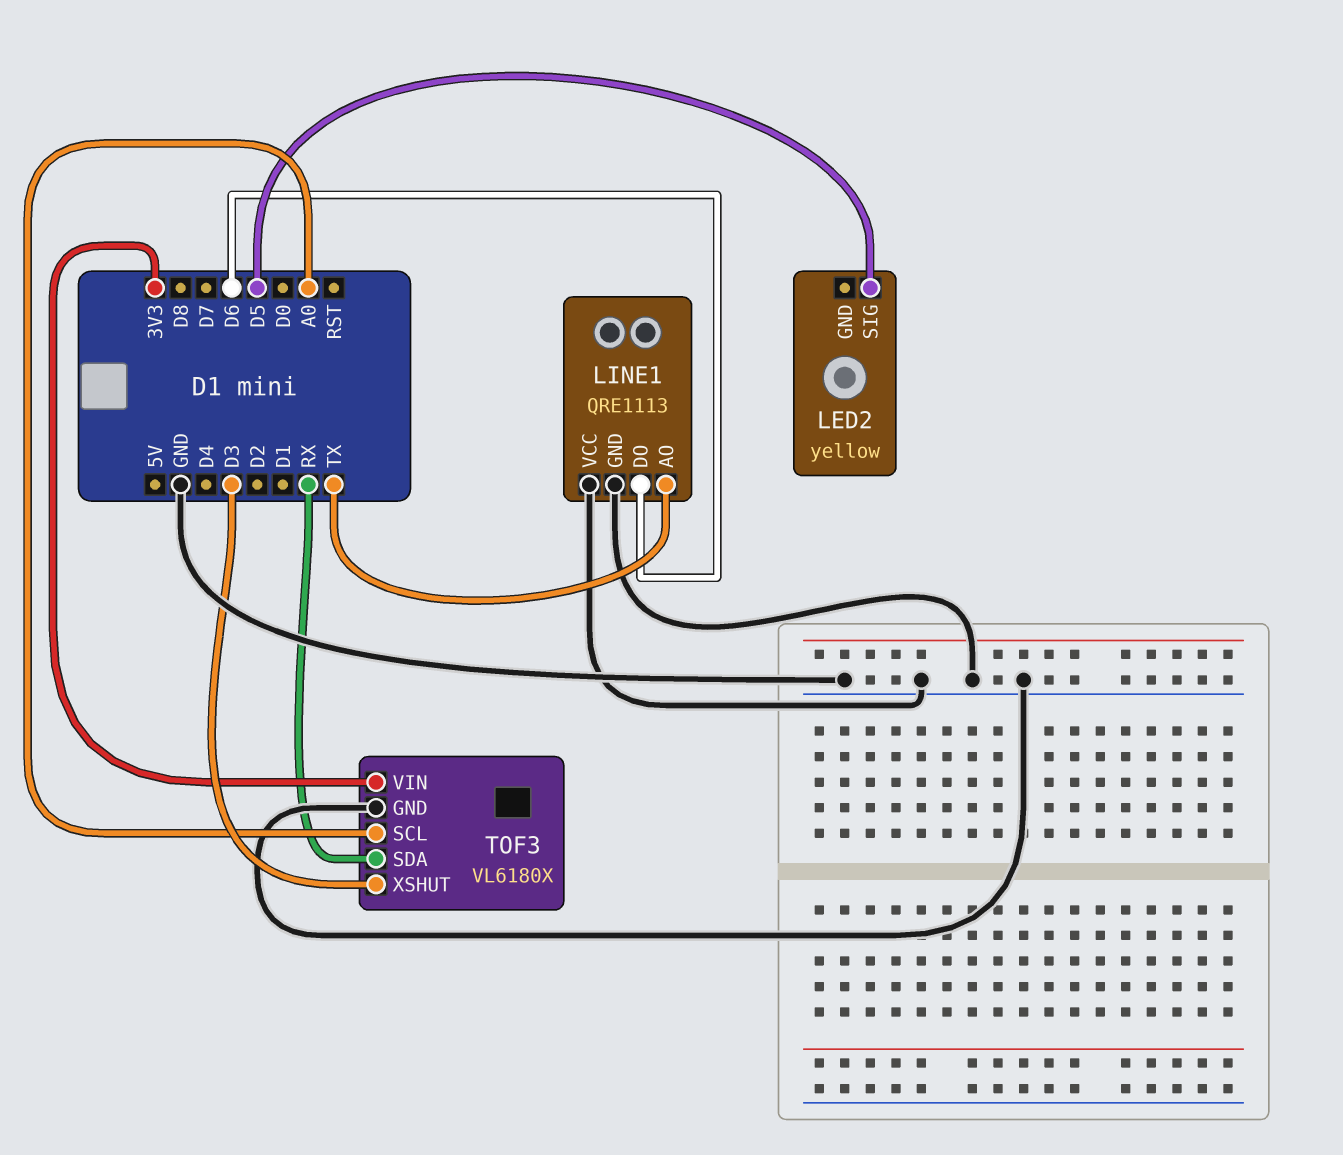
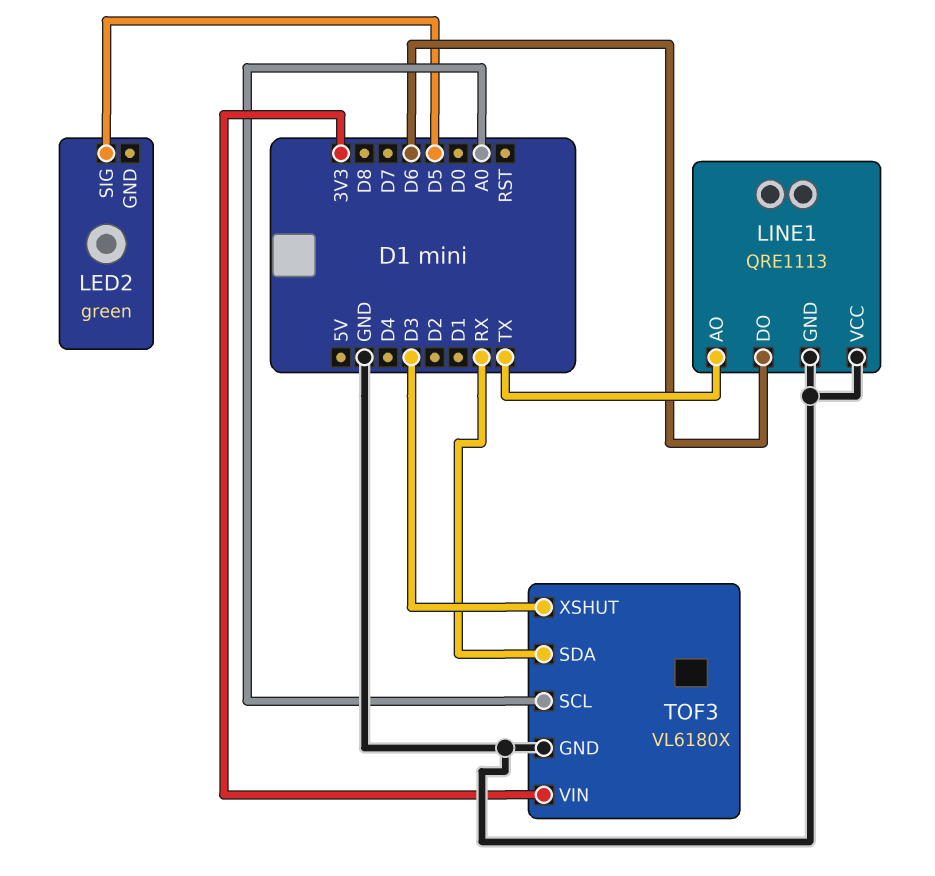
LED2: yellow -> green

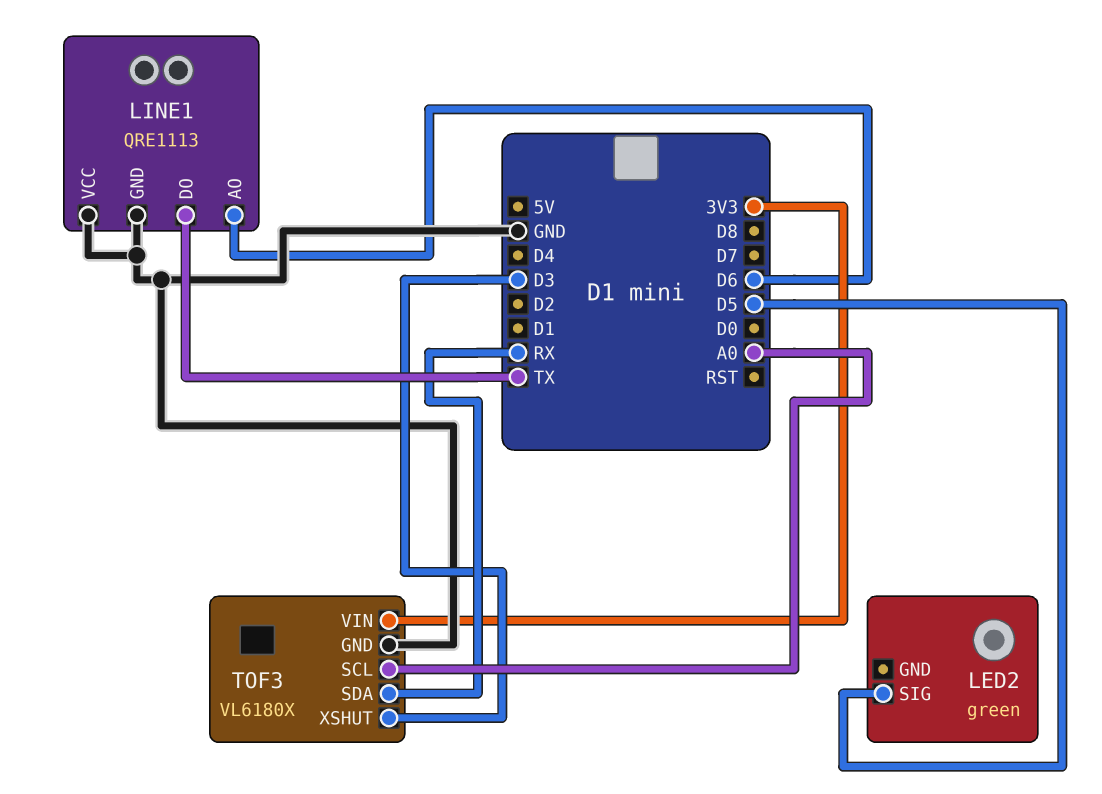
LINE1 pin AO: TX -> D6
LINE1 pin DO: D6 -> TX

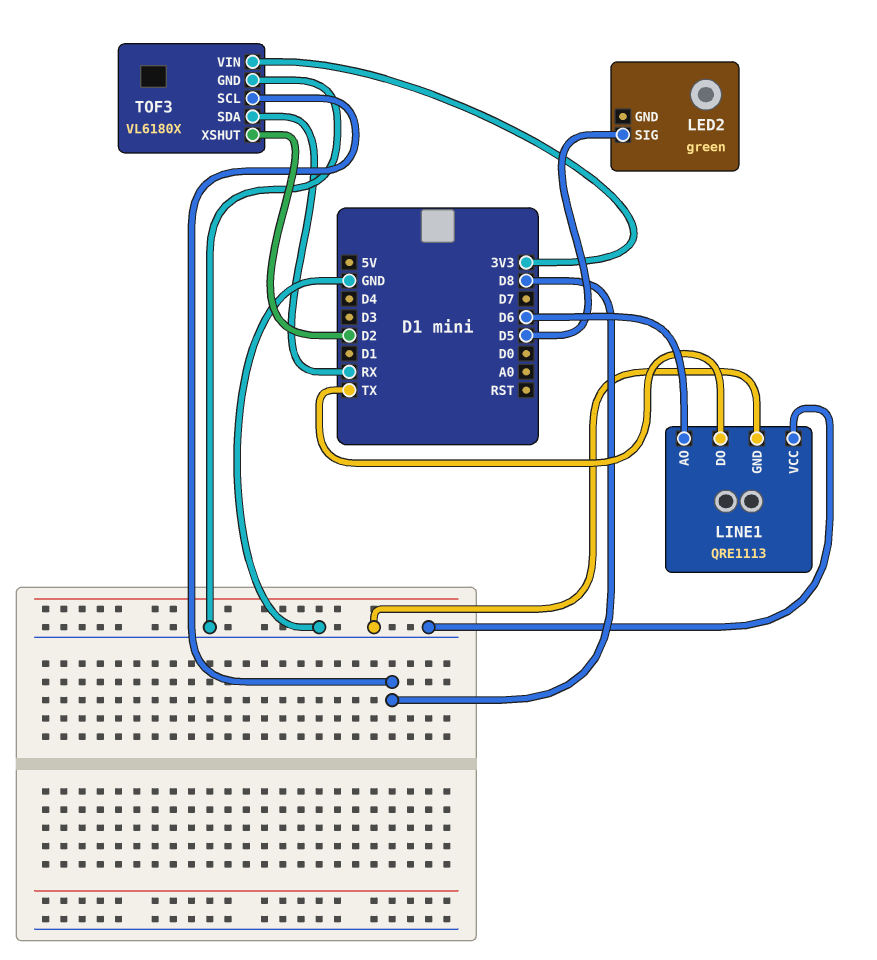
TOF3 pin SCL: A0 -> D8
TOF3 pin XSHUT: D3 -> D2

